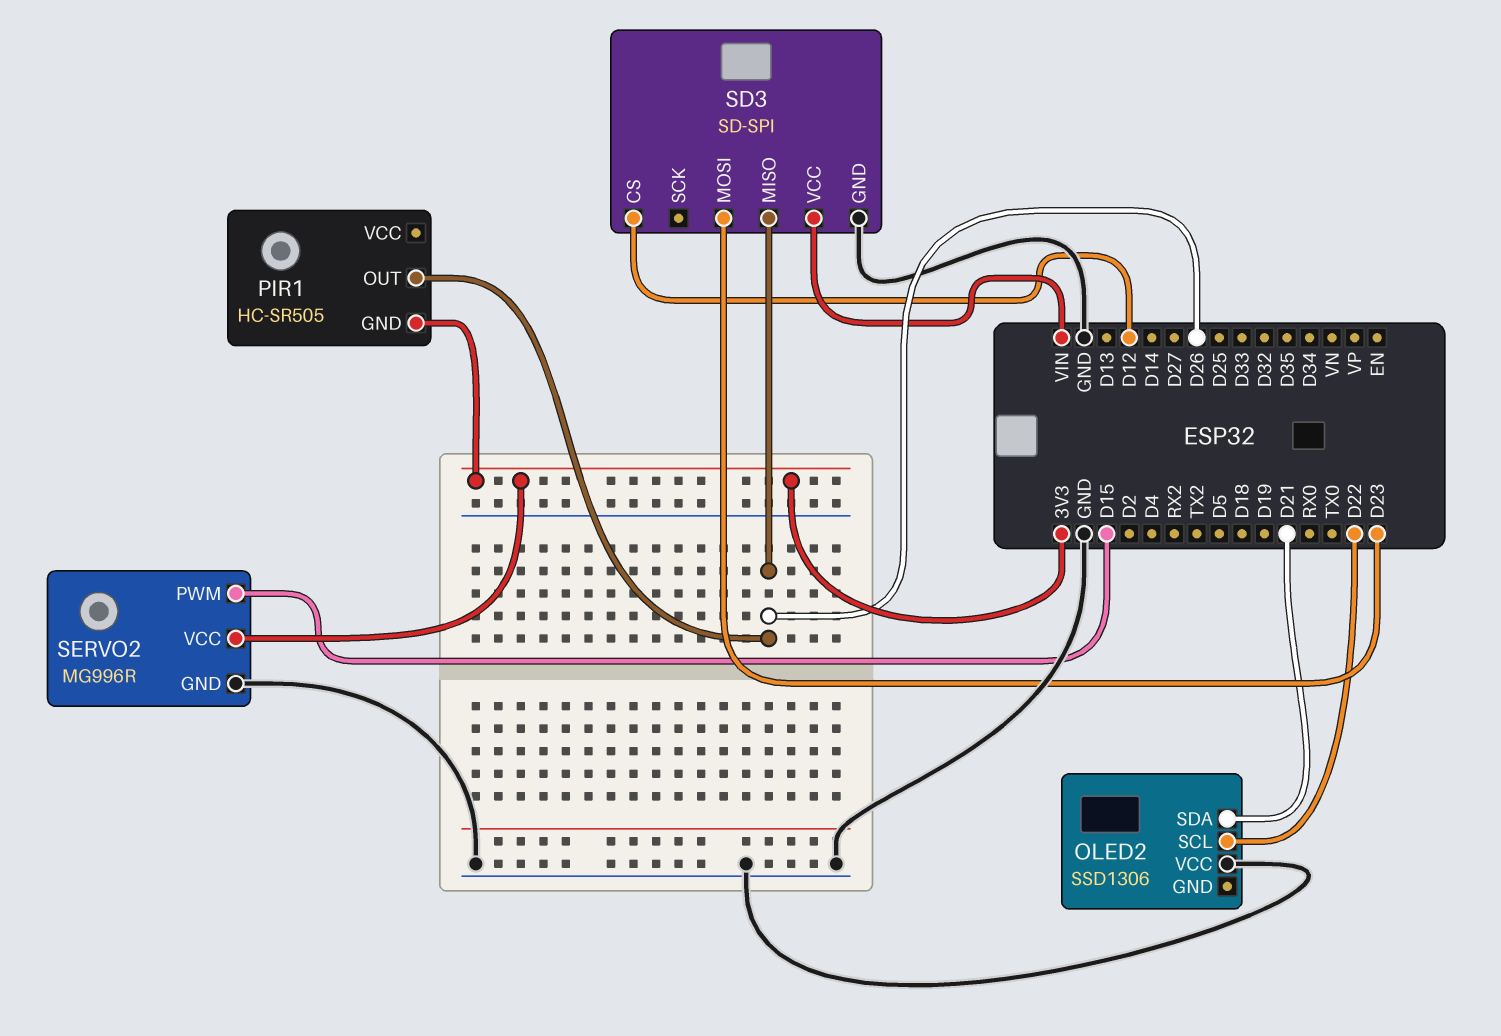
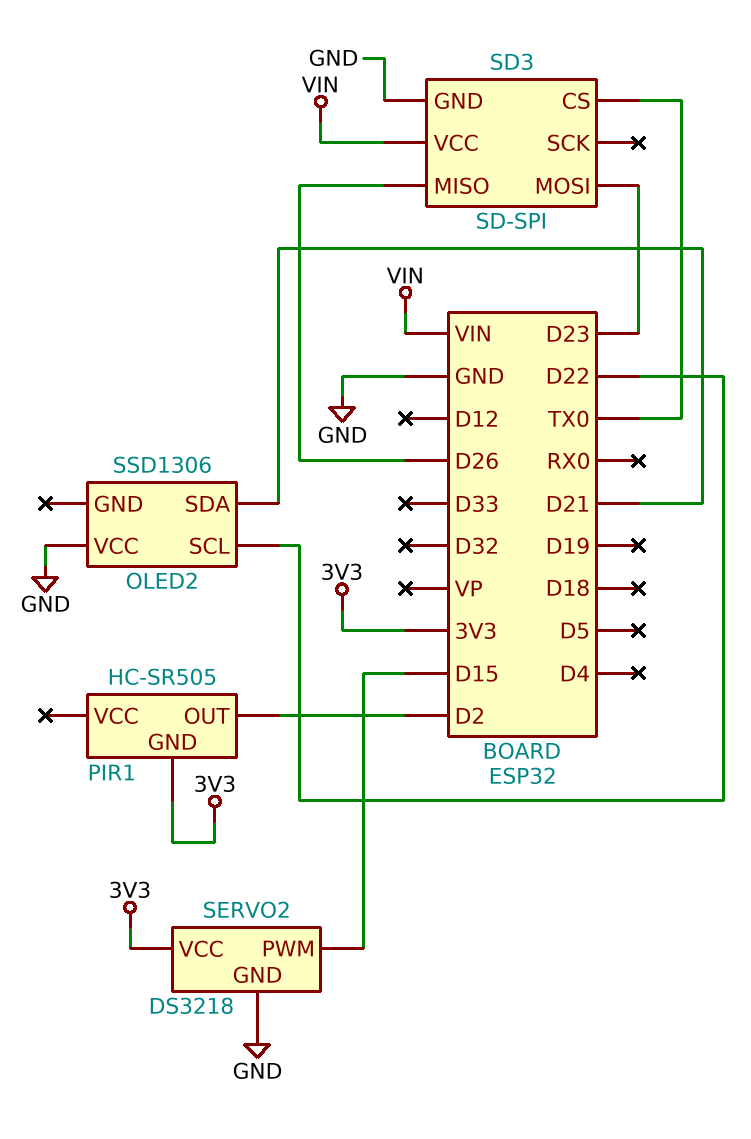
PIR1 pin OUT: D26 -> D2
SD3 pin CS: D12 -> TX0
SERVO2: MG996R -> DS3218

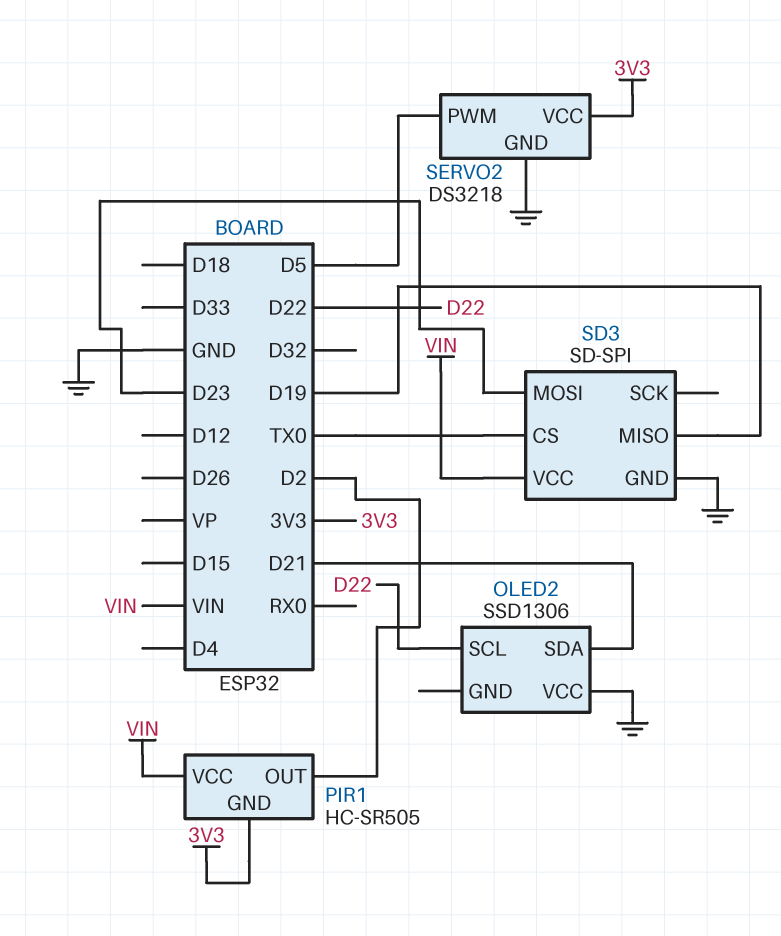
PIR1 pin VCC: none -> VIN
SD3 pin MISO: D26 -> D19
SERVO2 pin PWM: D15 -> D5

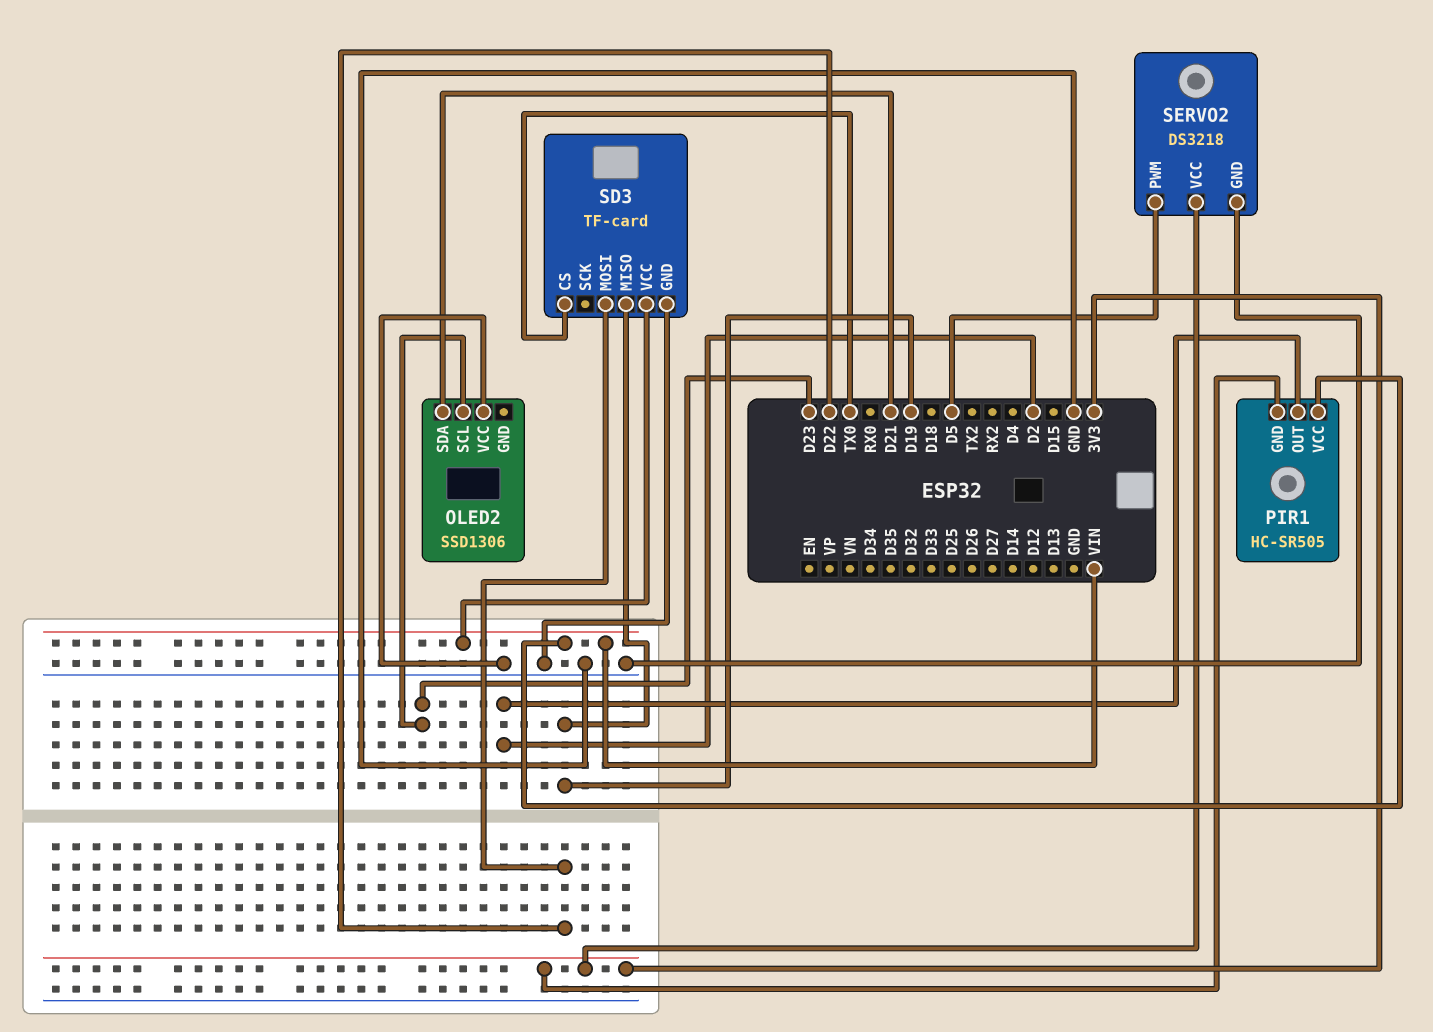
OLED2 pin SCL: D22 -> D23
SD3: SD-SPI -> TF-card
SD3 pin MOSI: D23 -> D22

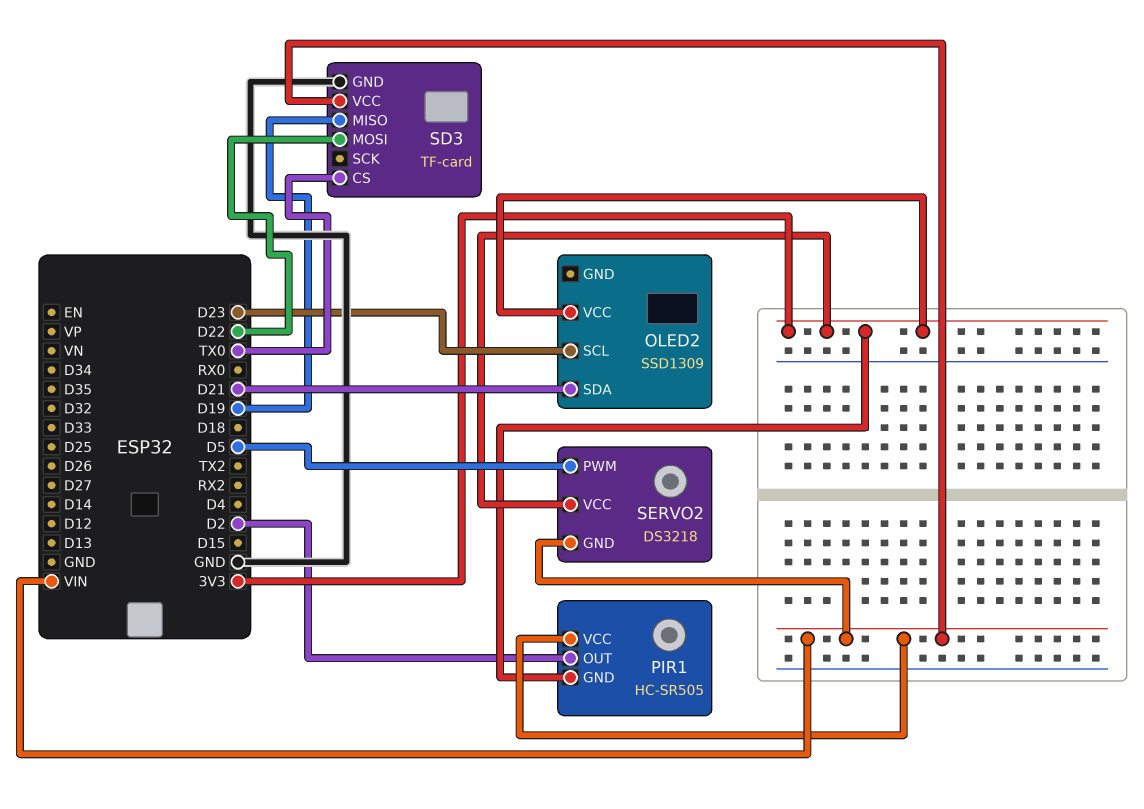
OLED2: SSD1306 -> SSD1309
OLED2 pin VCC: GND -> 3V3
SERVO2 pin GND: GND -> VIN

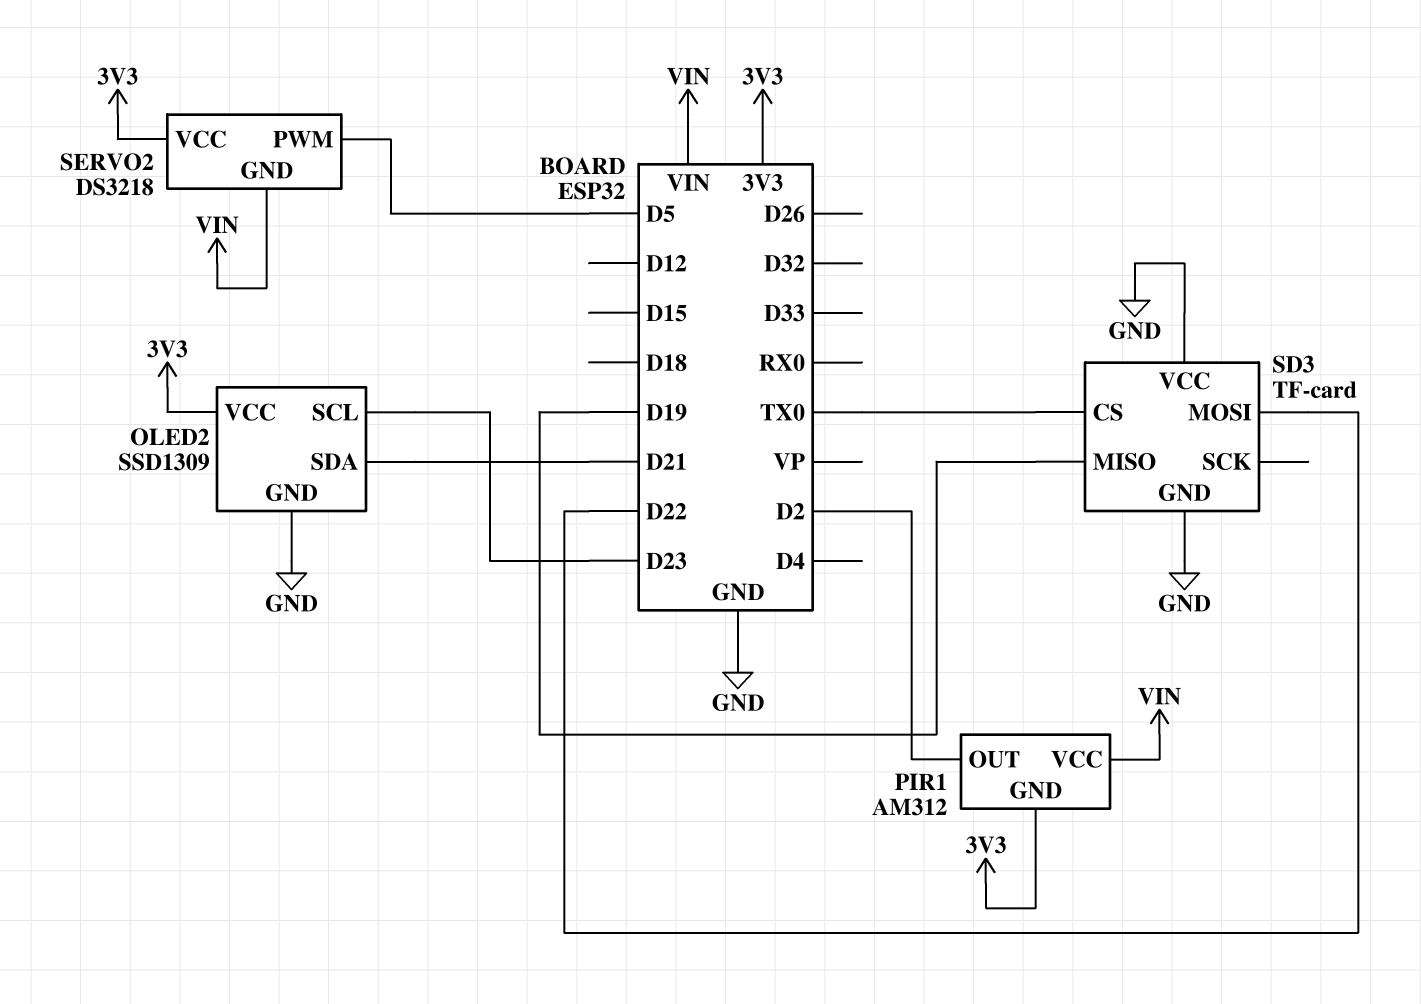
OLED2 pin GND: none -> GND
PIR1: HC-SR505 -> AM312
SD3 pin VCC: VIN -> GND

